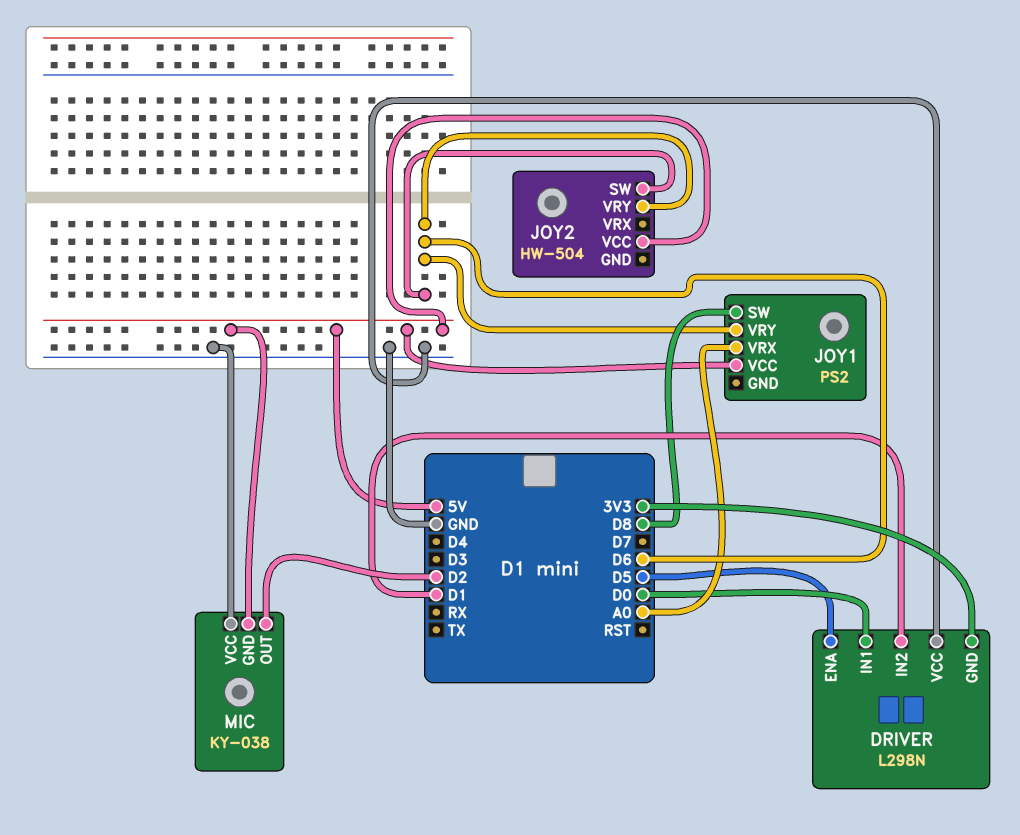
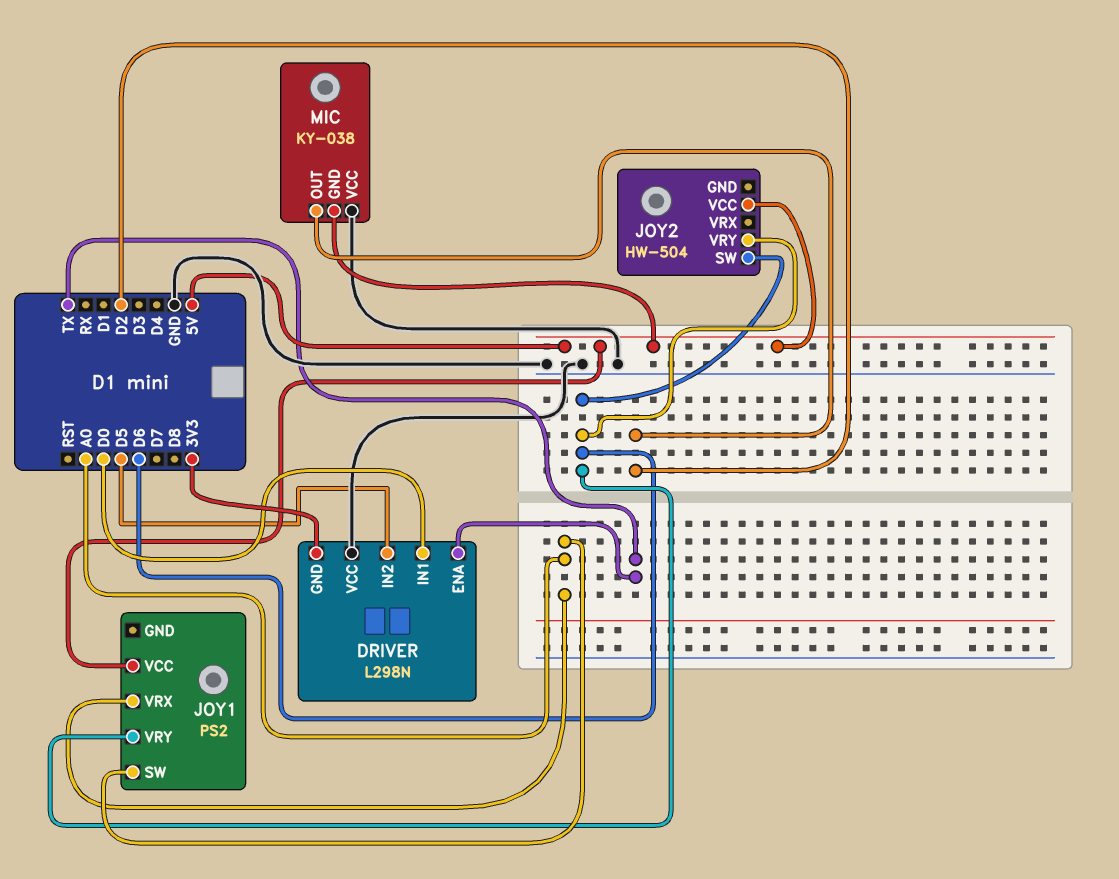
DRIVER pin ENA: D5 -> TX
DRIVER pin IN2: D1 -> D5
JOY1 pin SW: D8 -> A0

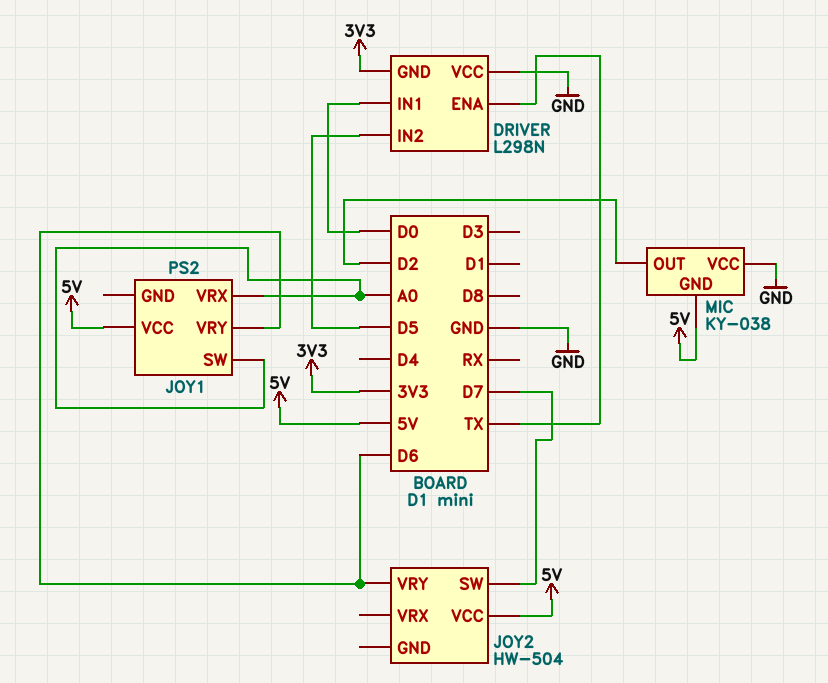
JOY2 pin SW: D6 -> D7

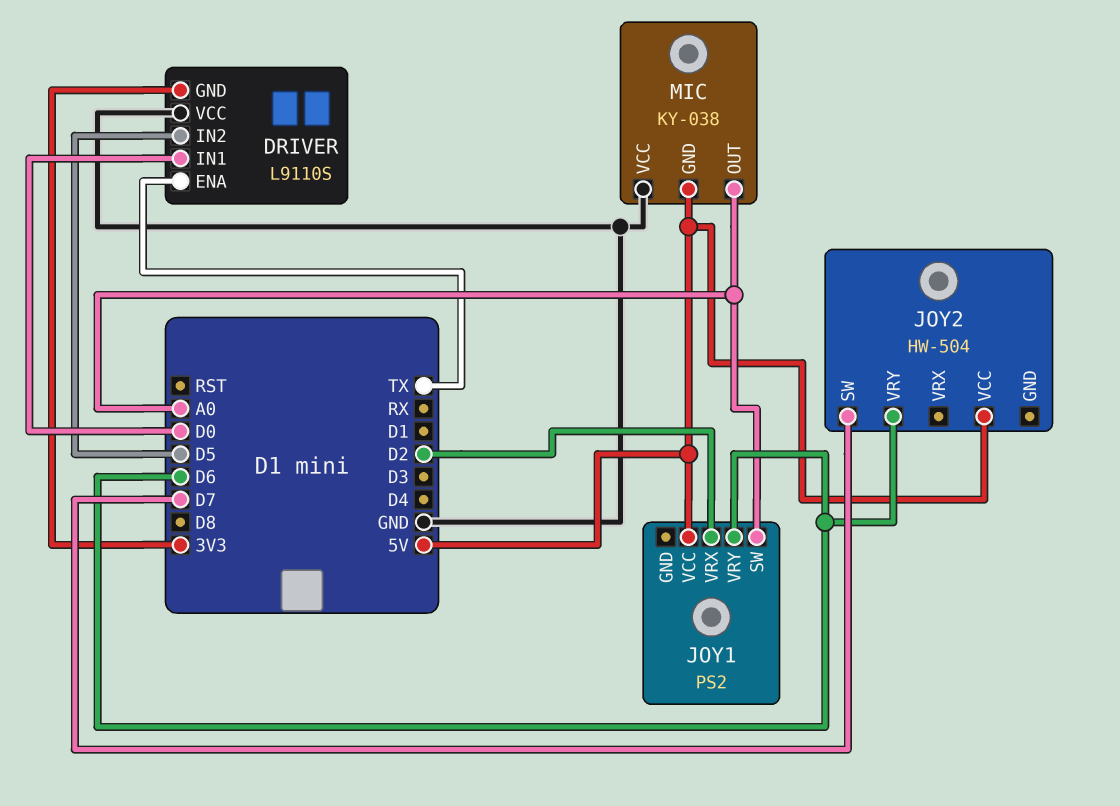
DRIVER: L298N -> L9110S
JOY1 pin VRX: A0 -> D2
MIC pin OUT: D2 -> A0

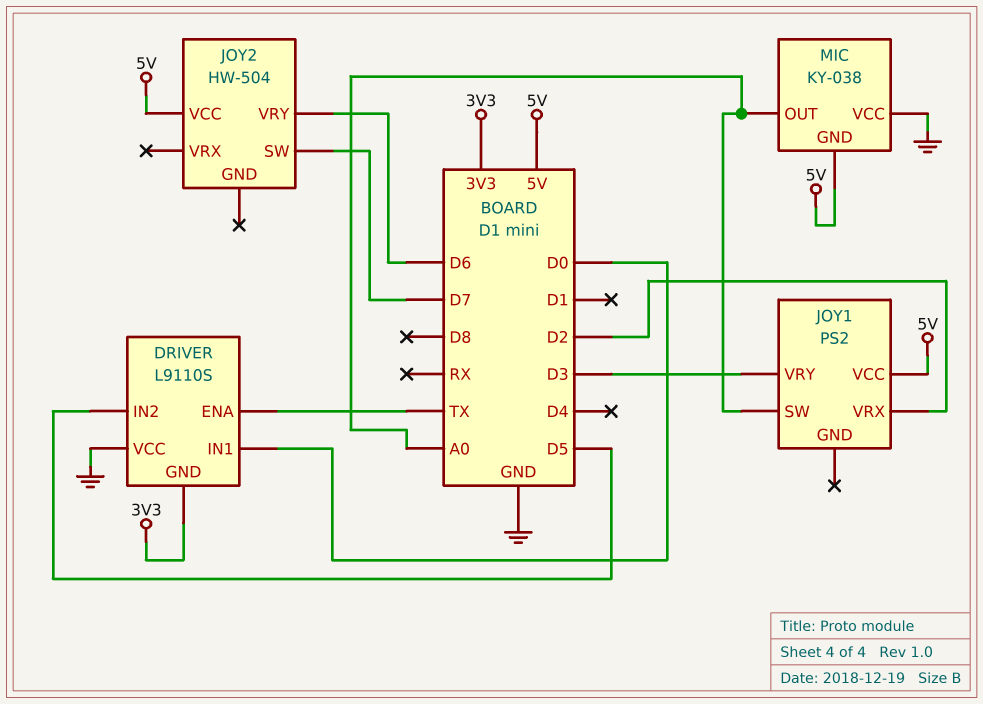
JOY1 pin VRY: D6 -> D3

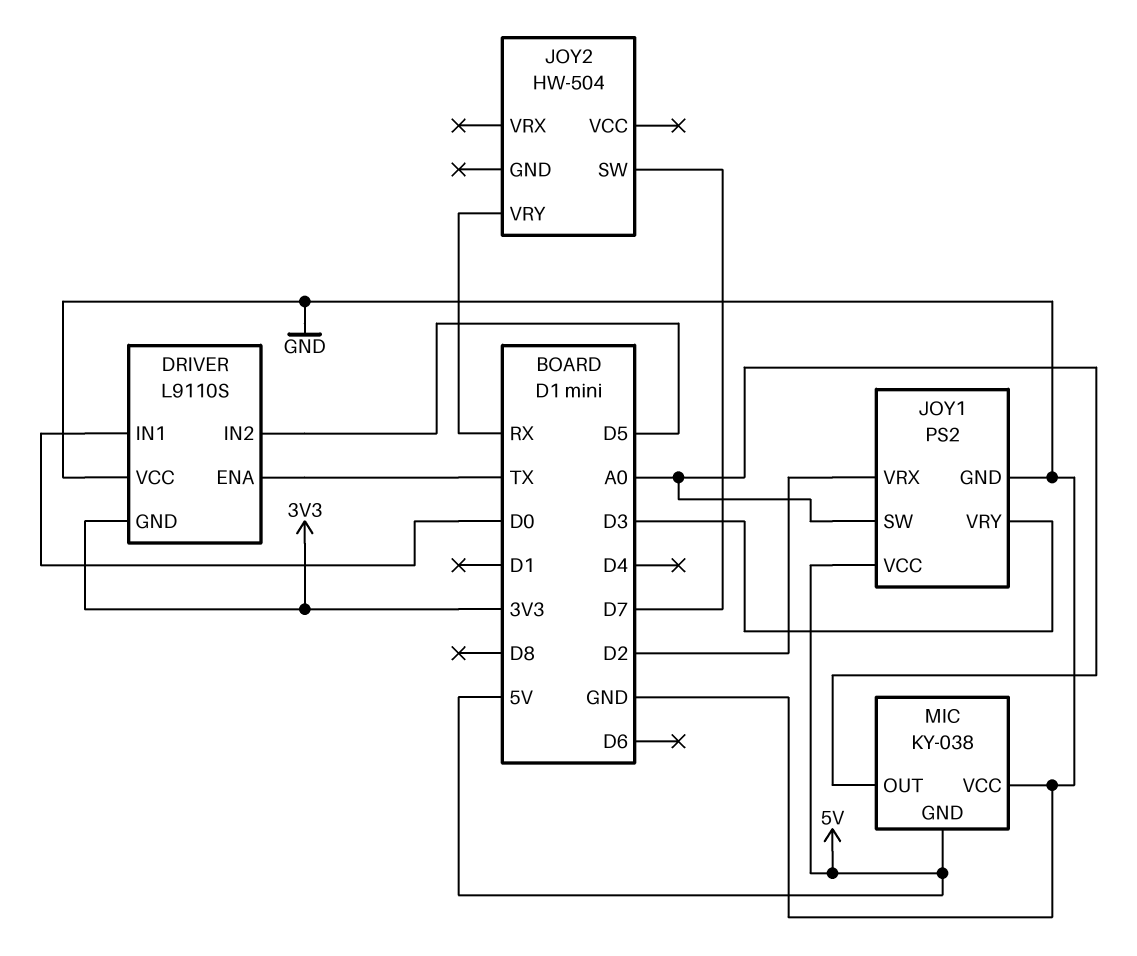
JOY1 pin GND: none -> GND
JOY2 pin VCC: 5V -> none
JOY2 pin VRY: D6 -> RX

